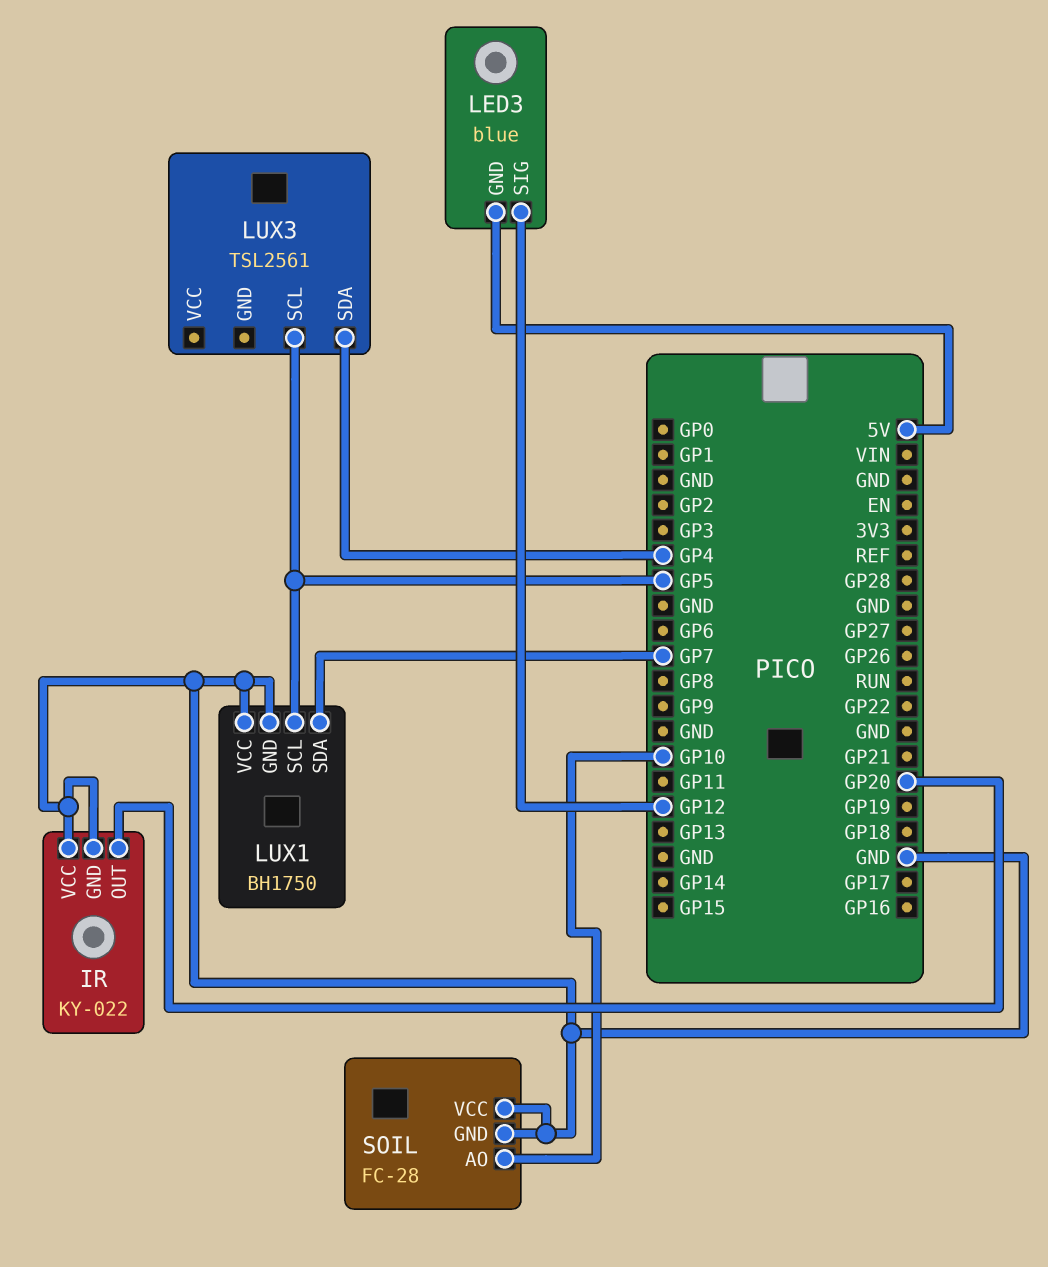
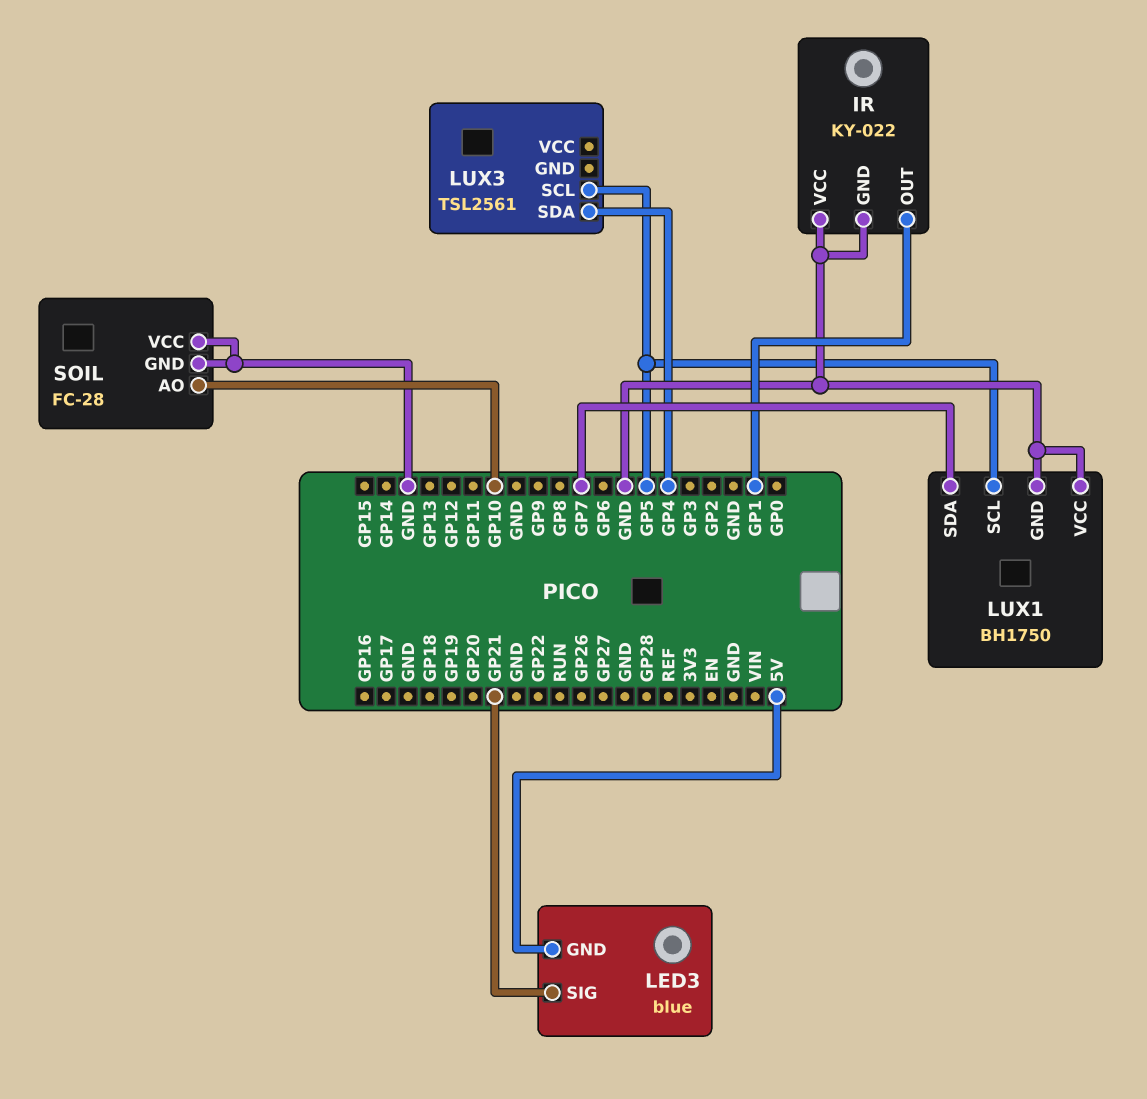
IR pin OUT: GP20 -> GP1
LED3 pin SIG: GP12 -> GP21

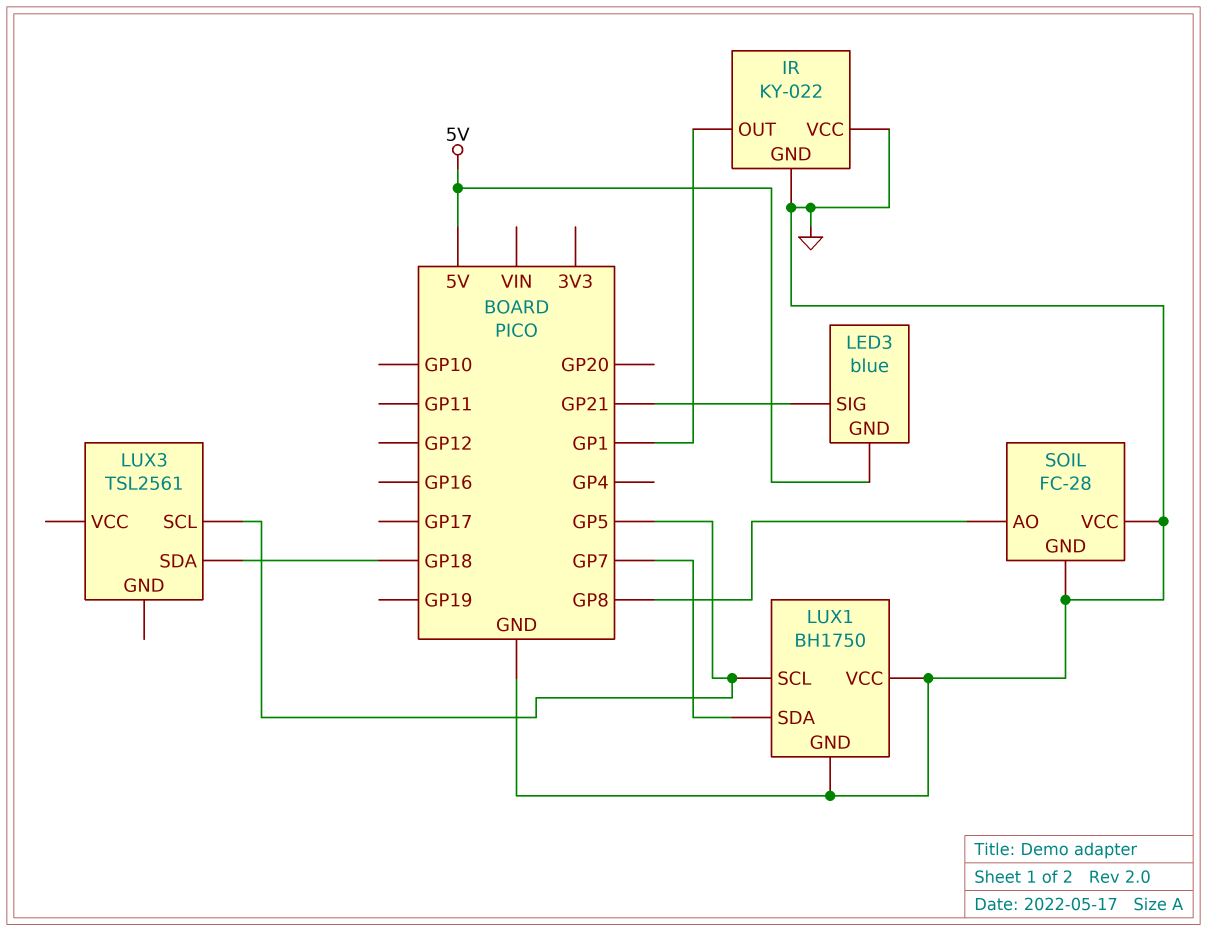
LUX3 pin SDA: GP4 -> GP18
SOIL pin AO: GP10 -> GP8

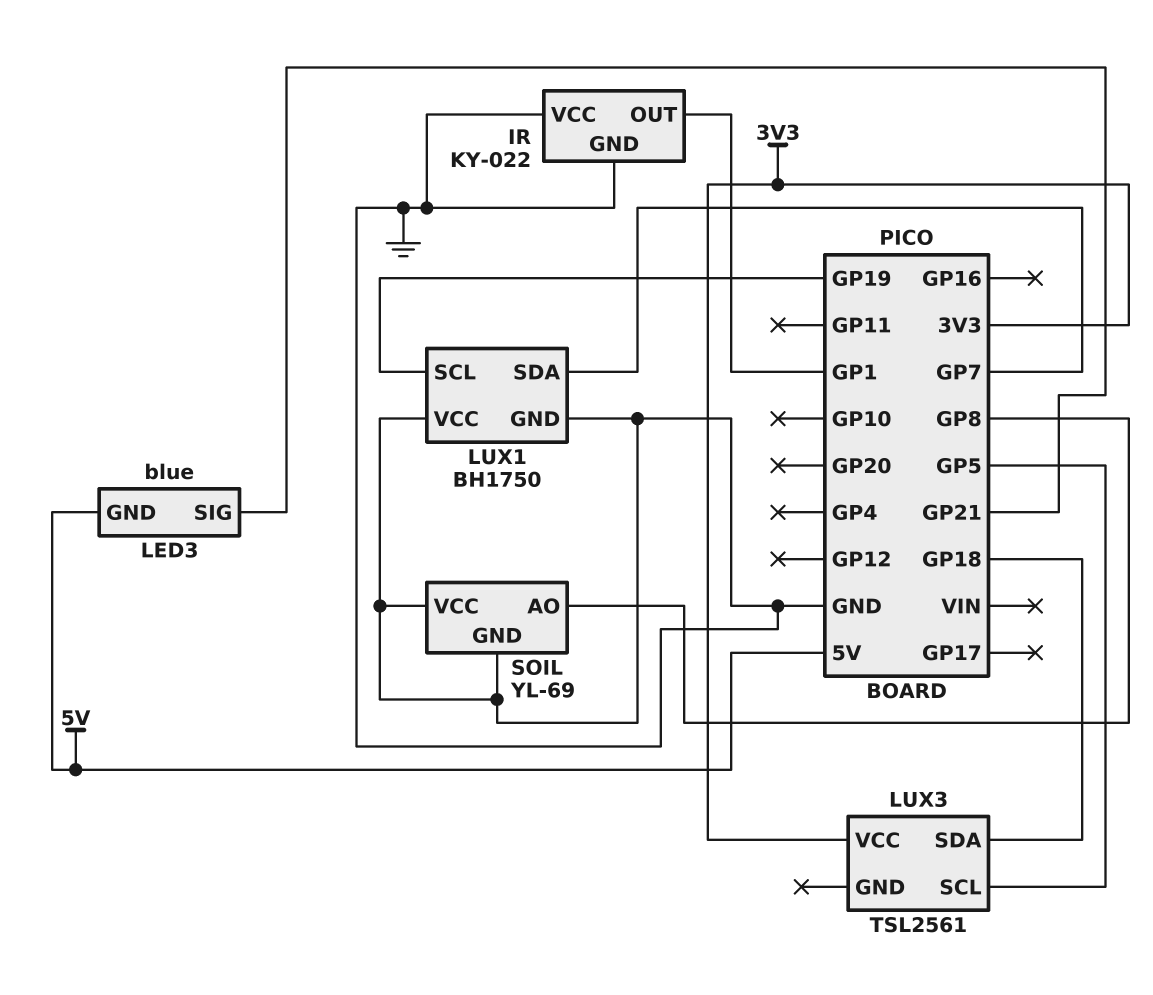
LUX1 pin SCL: GP5 -> GP19
LUX3 pin VCC: none -> 3V3
SOIL: FC-28 -> YL-69

